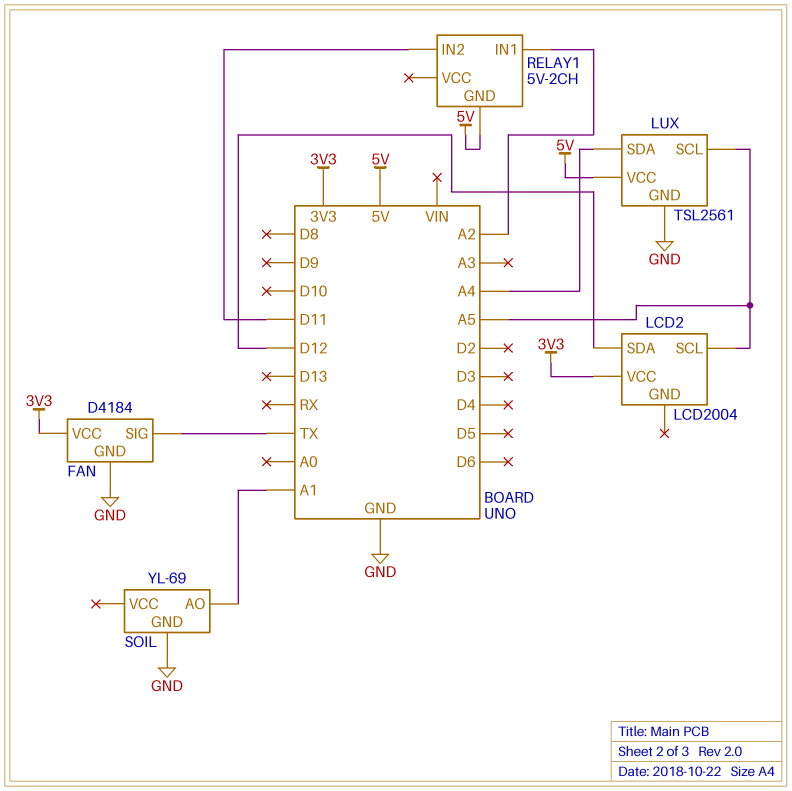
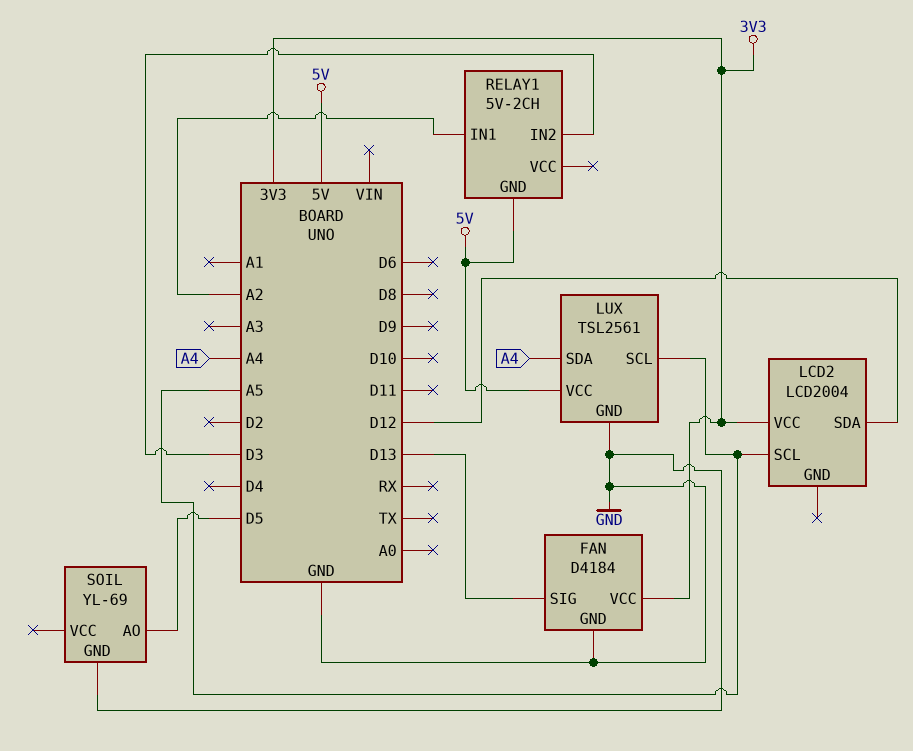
FAN pin SIG: TX -> D13
RELAY1 pin IN2: D11 -> D3
SOIL pin AO: A1 -> D5

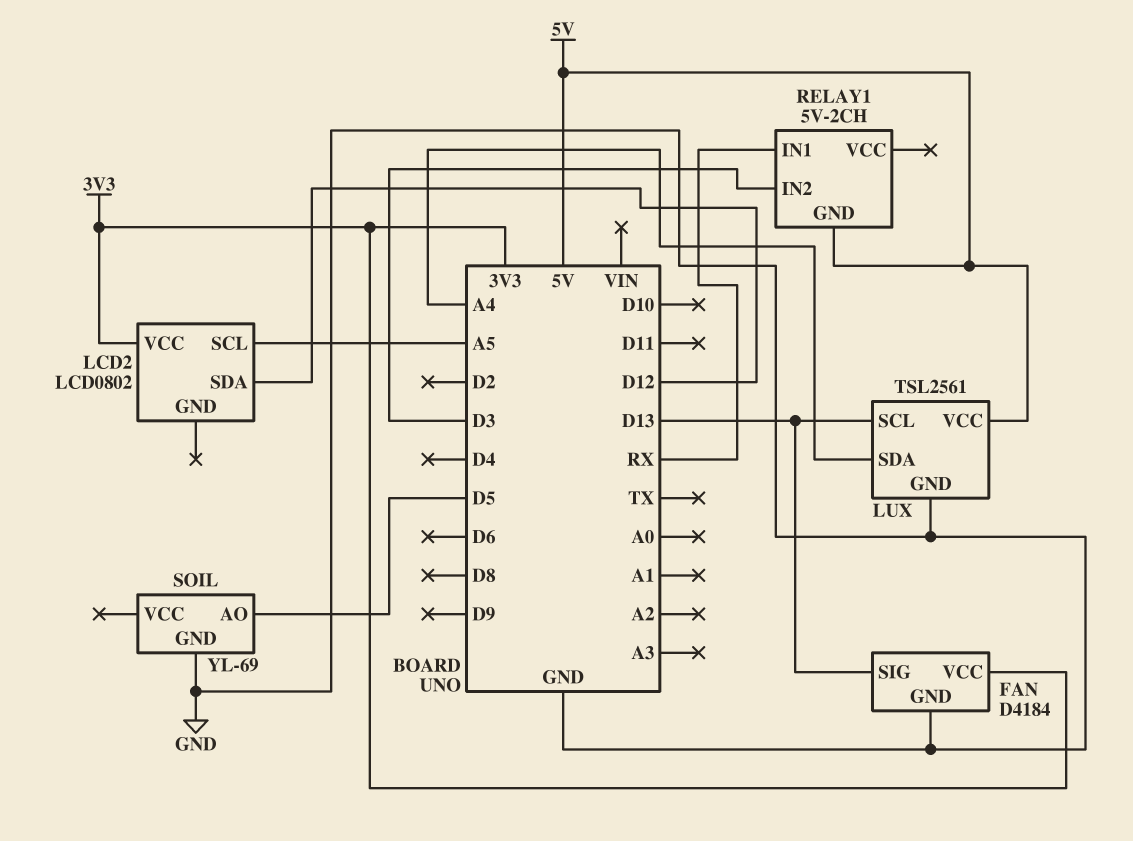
LCD2: LCD2004 -> LCD0802
LUX pin SCL: A5 -> D13
RELAY1 pin IN1: A2 -> RX

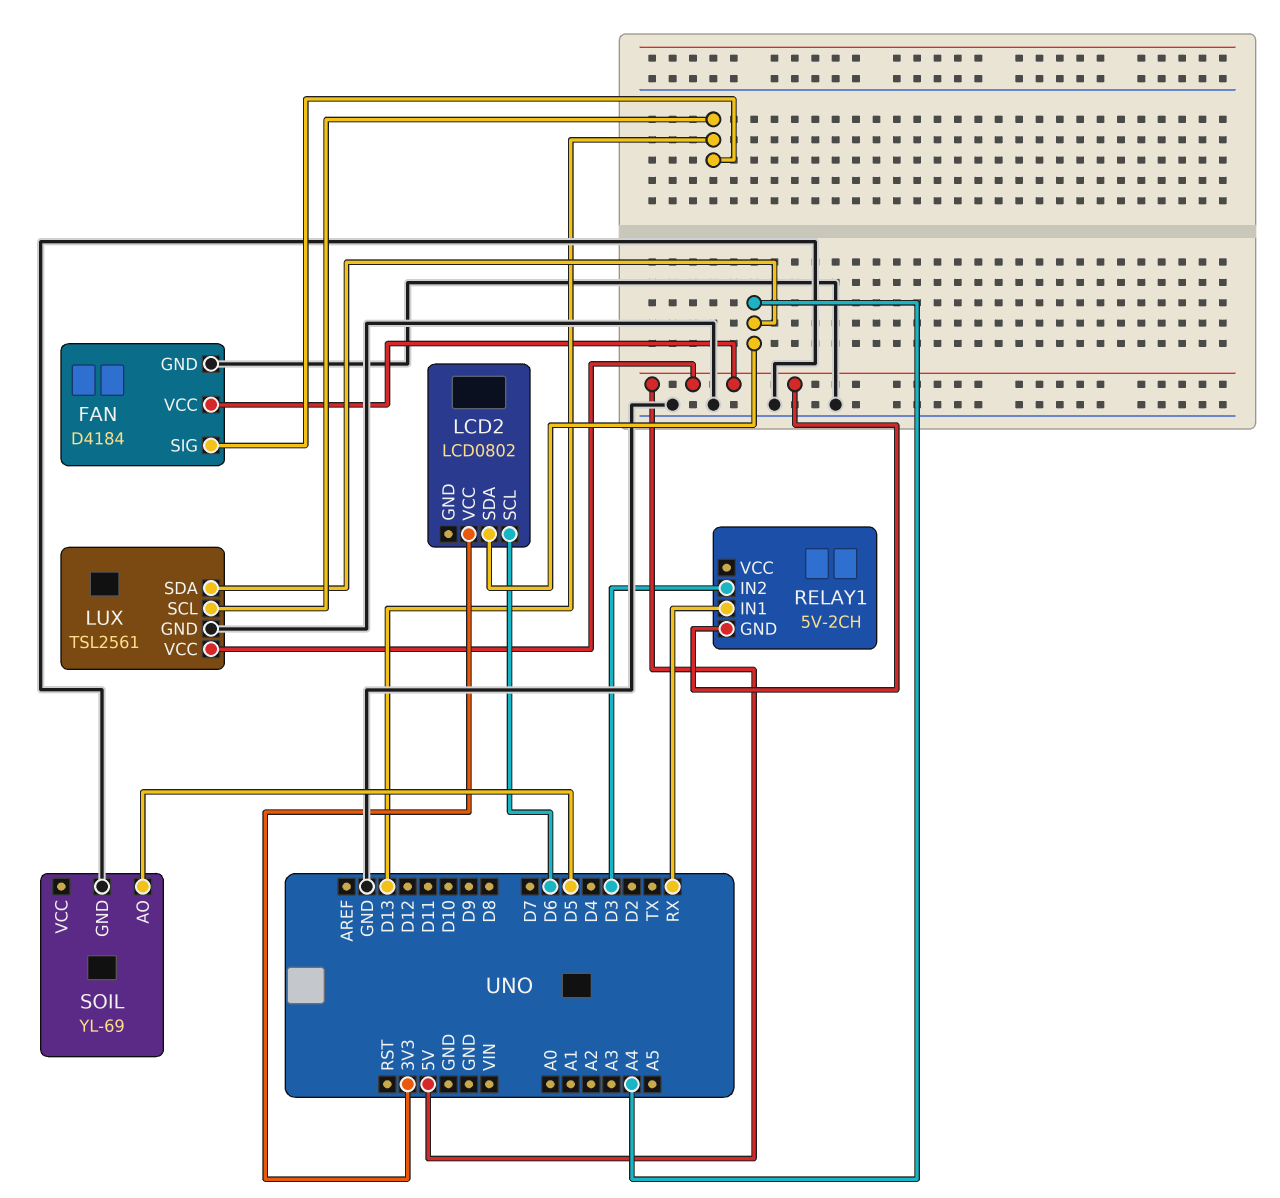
FAN pin VCC: 3V3 -> 5V
LCD2 pin SCL: A5 -> D6
LCD2 pin SDA: D12 -> A4

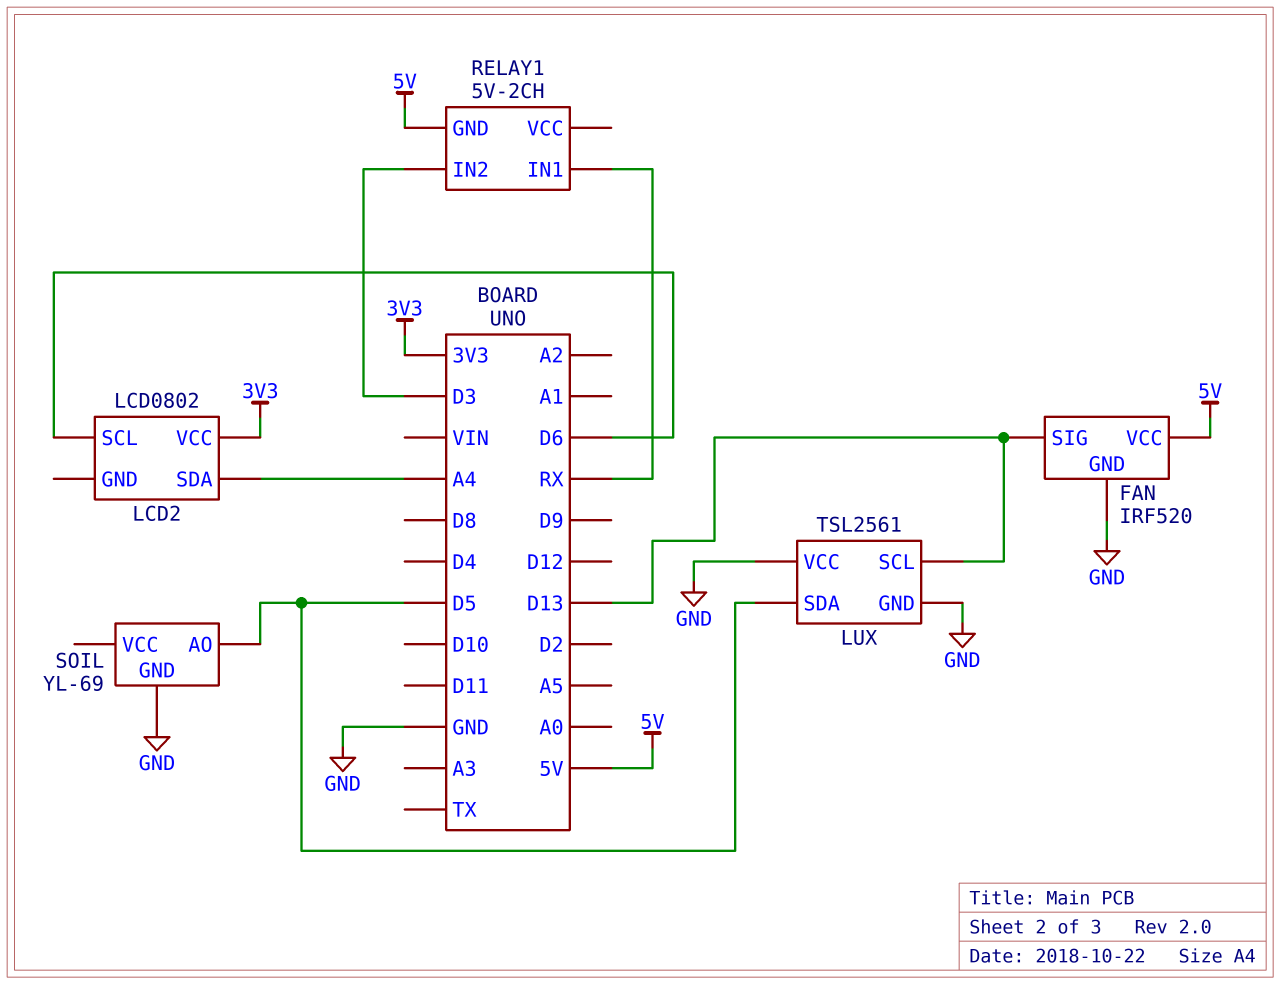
FAN: D4184 -> IRF520
LUX pin SDA: A4 -> D5
LUX pin VCC: 5V -> GND

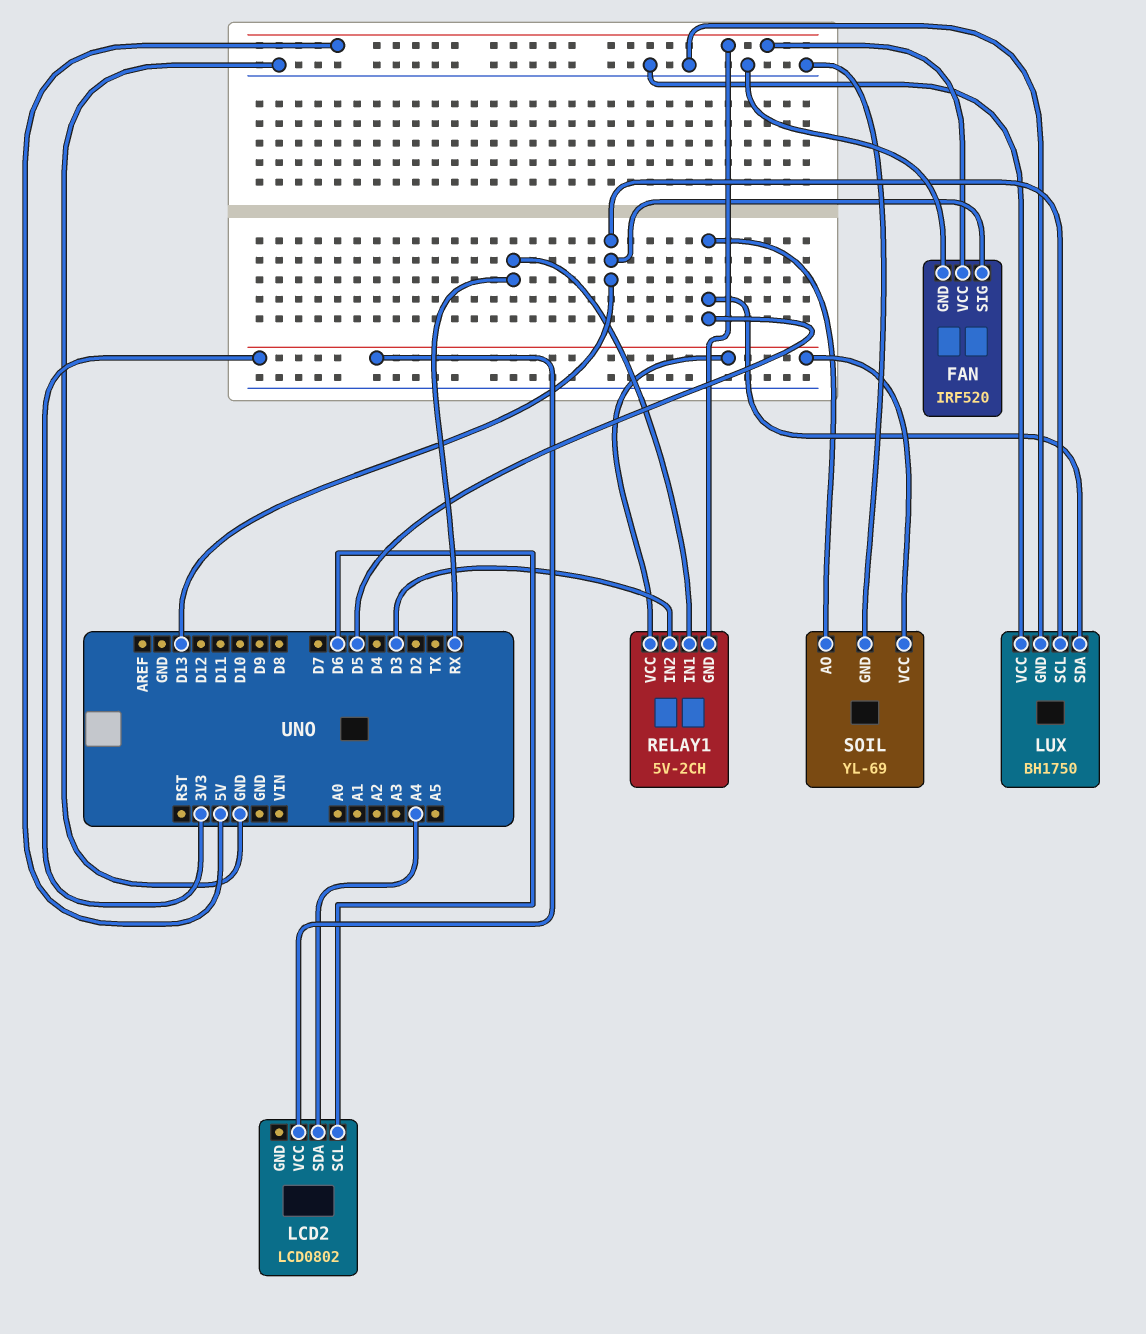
LUX: TSL2561 -> BH1750
RELAY1 pin VCC: none -> 3V3
SOIL pin VCC: none -> 3V3

